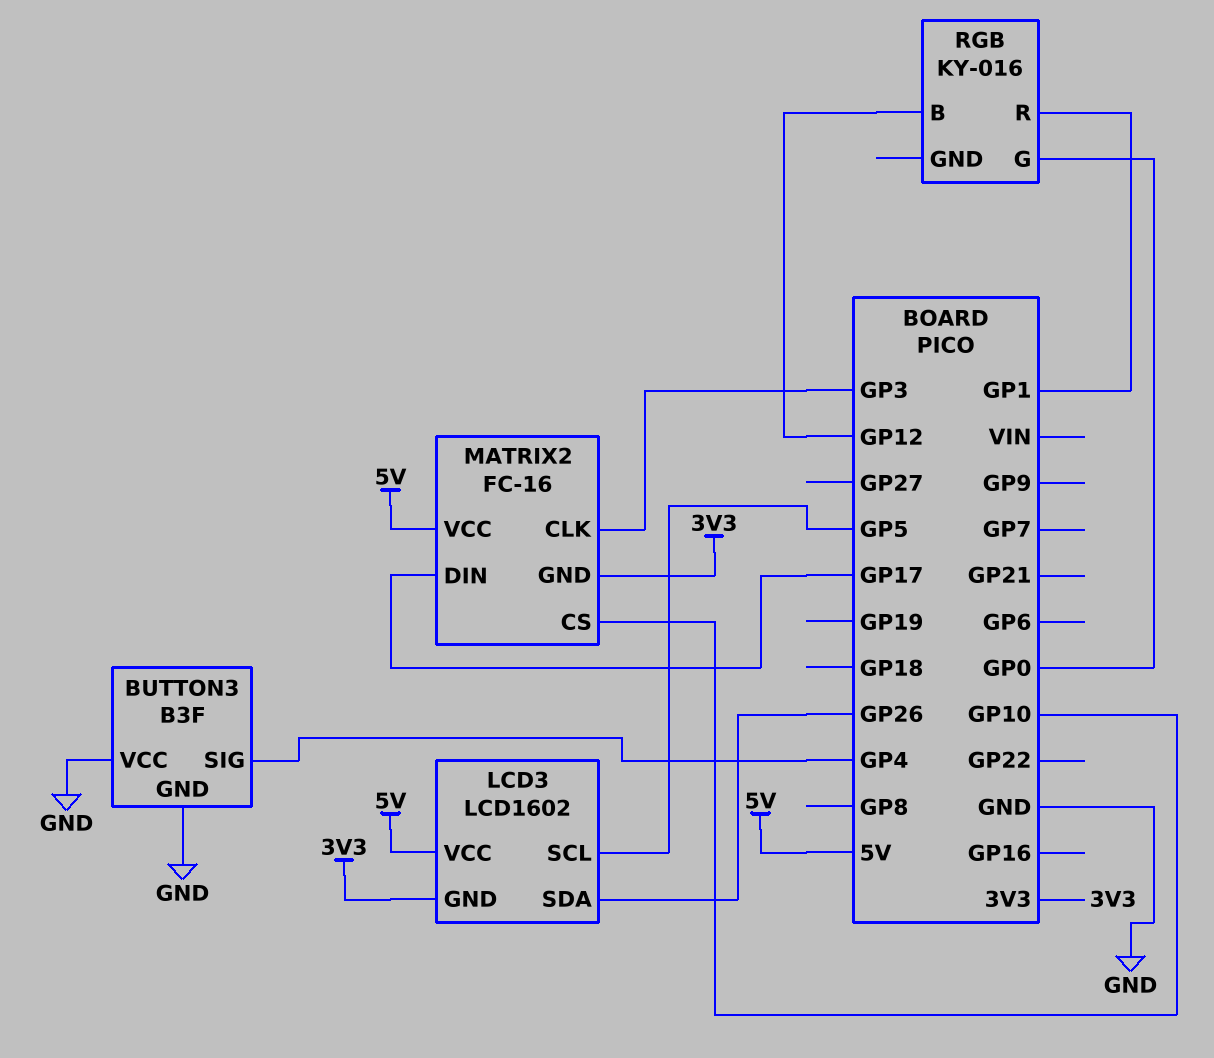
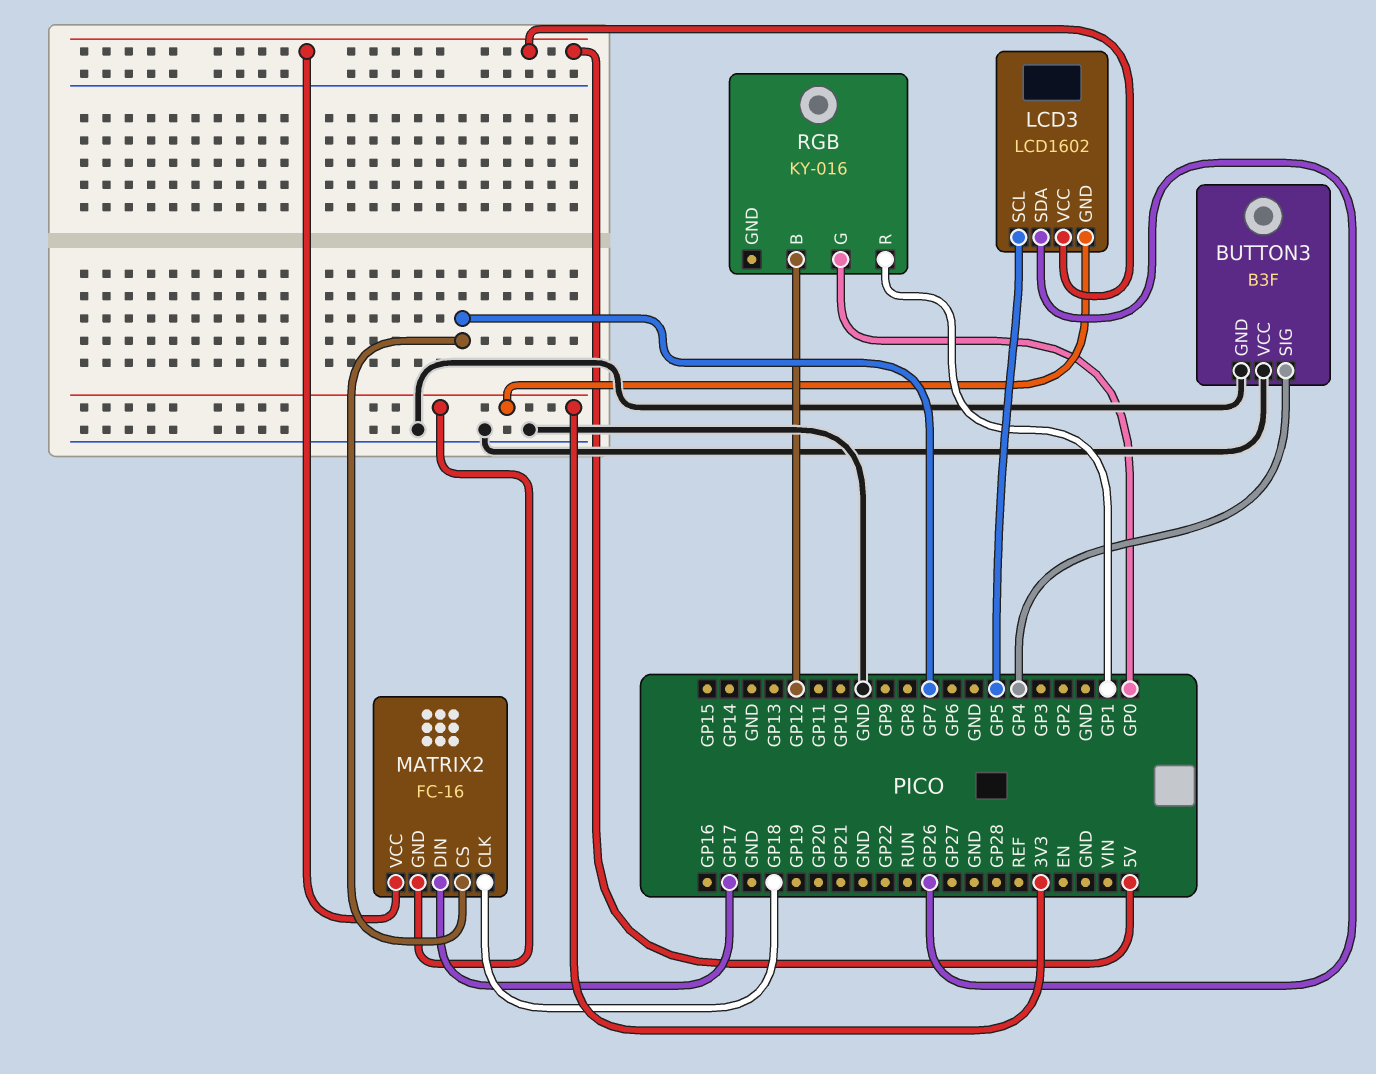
MATRIX2 pin CLK: GP3 -> GP18
MATRIX2 pin CS: GP10 -> GP7

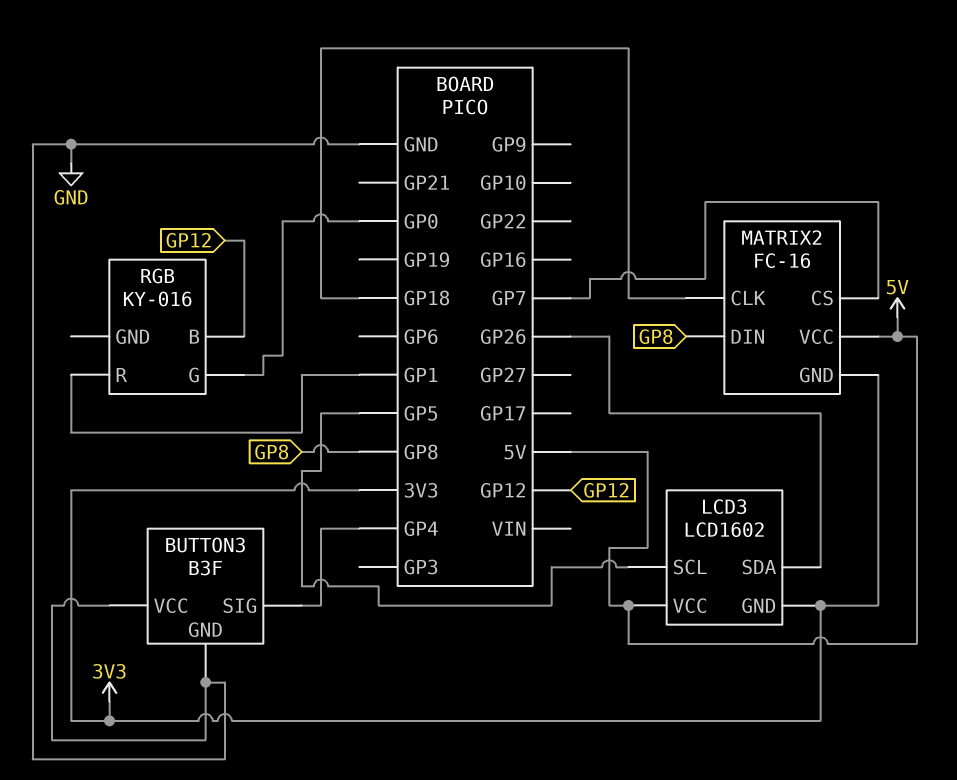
MATRIX2 pin DIN: GP17 -> GP8

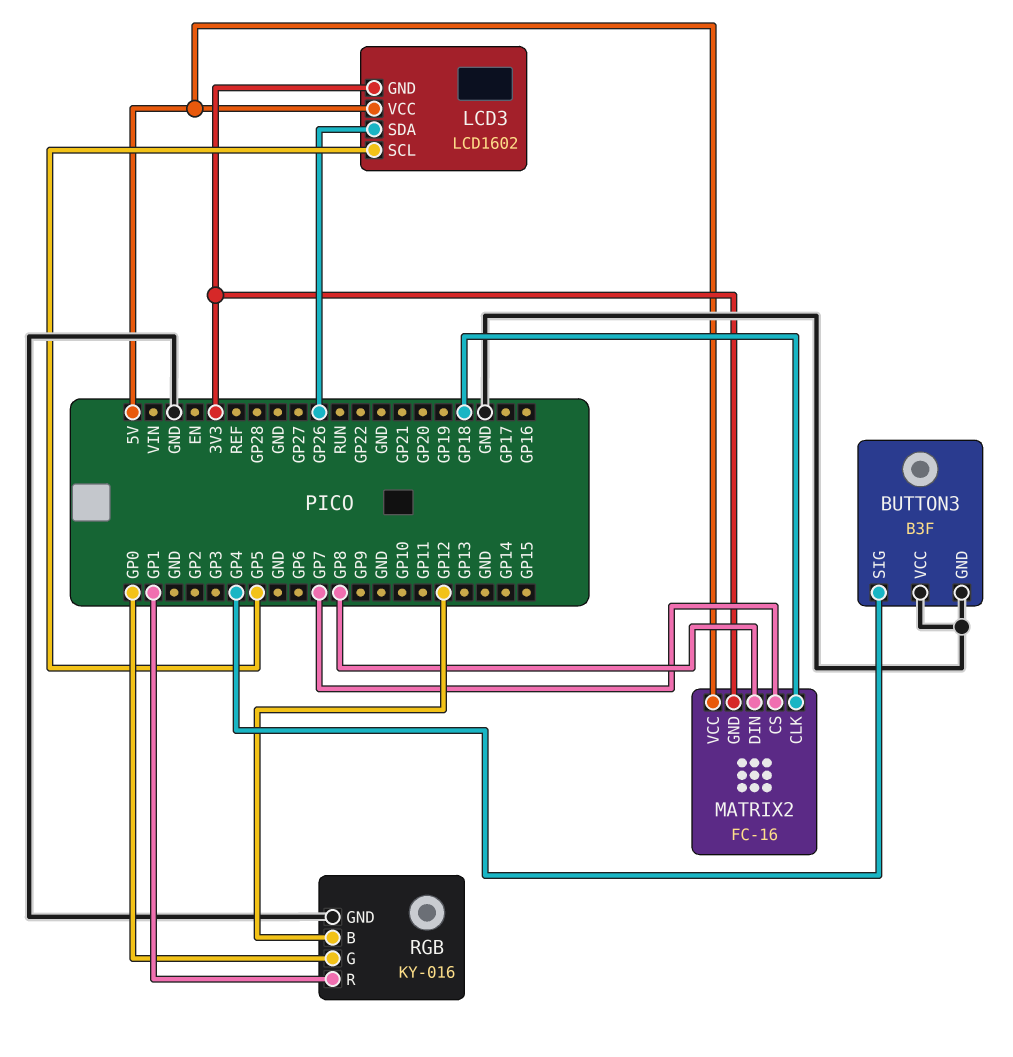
RGB pin GND: none -> GND

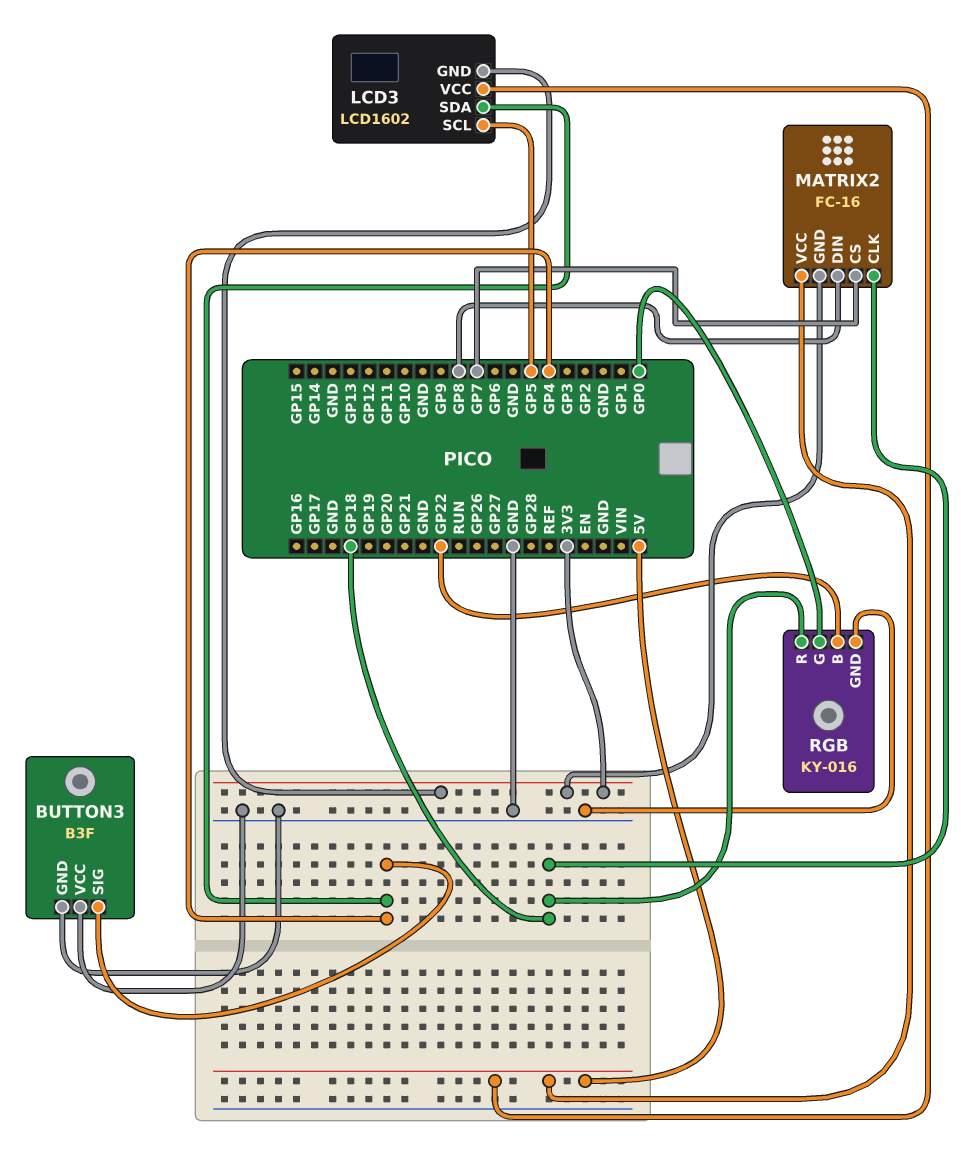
LCD3 pin SDA: GP26 -> GP4
RGB pin B: GP12 -> GP22
RGB pin R: GP1 -> GP18

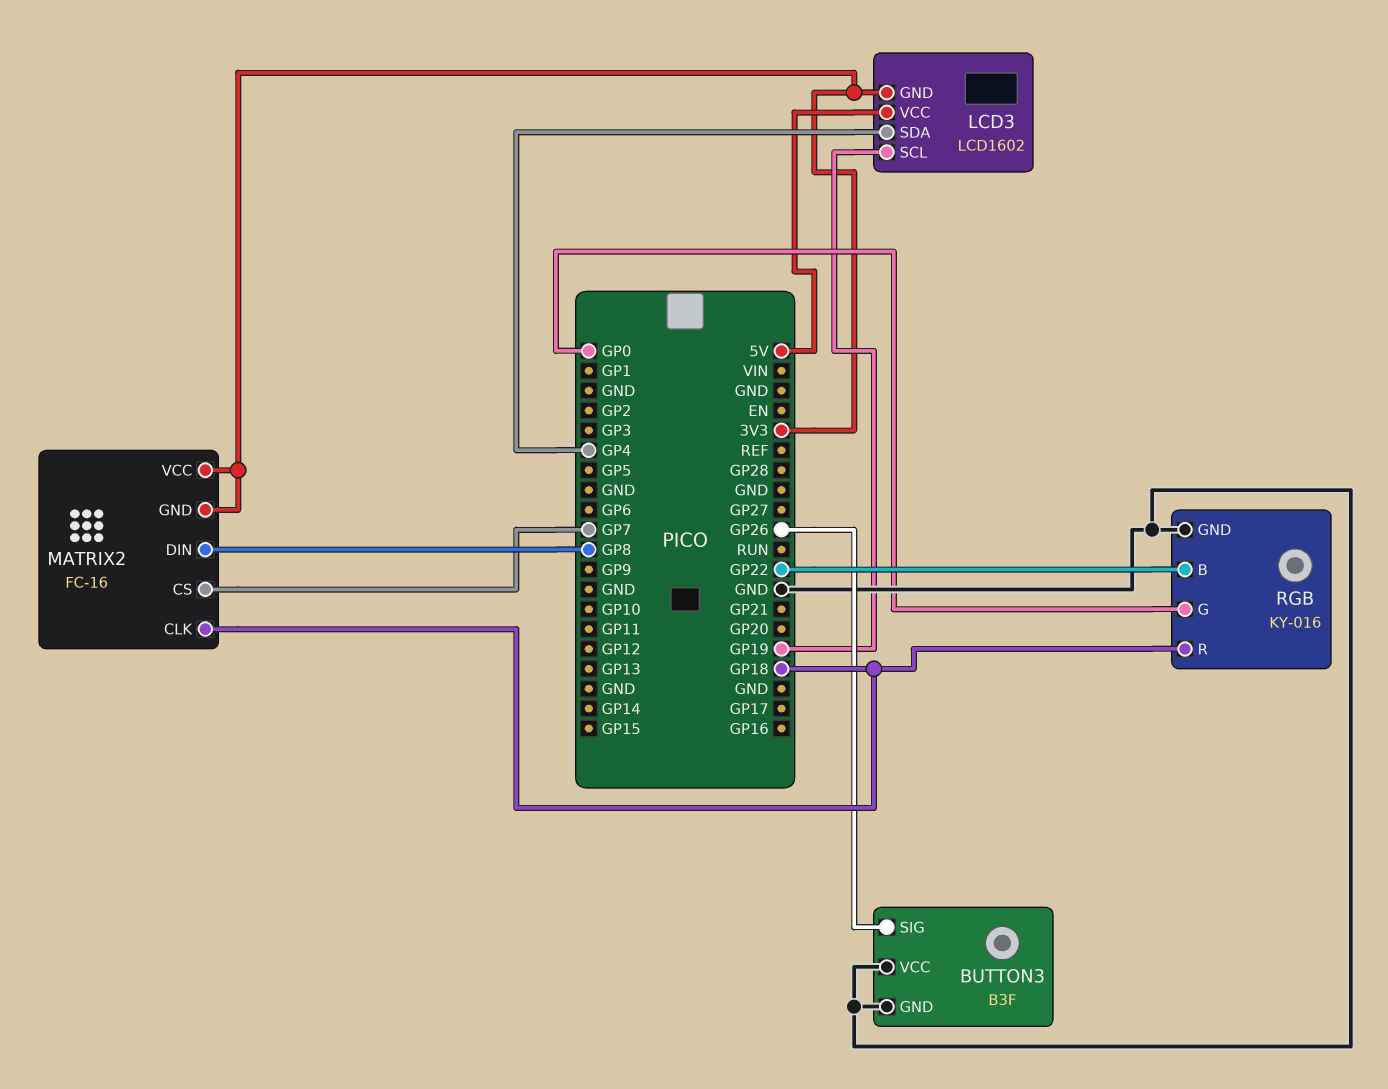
BUTTON3 pin SIG: GP4 -> GP26
LCD3 pin SCL: GP5 -> GP19
MATRIX2 pin VCC: 5V -> 3V3

